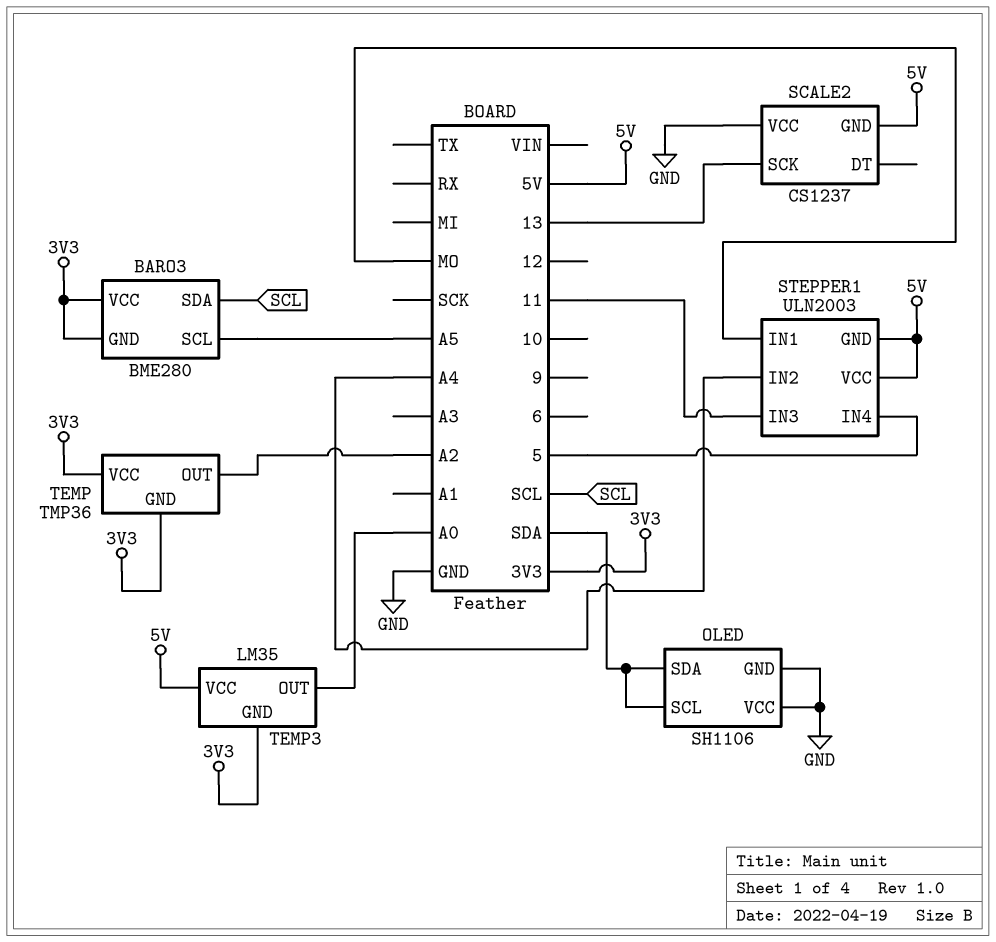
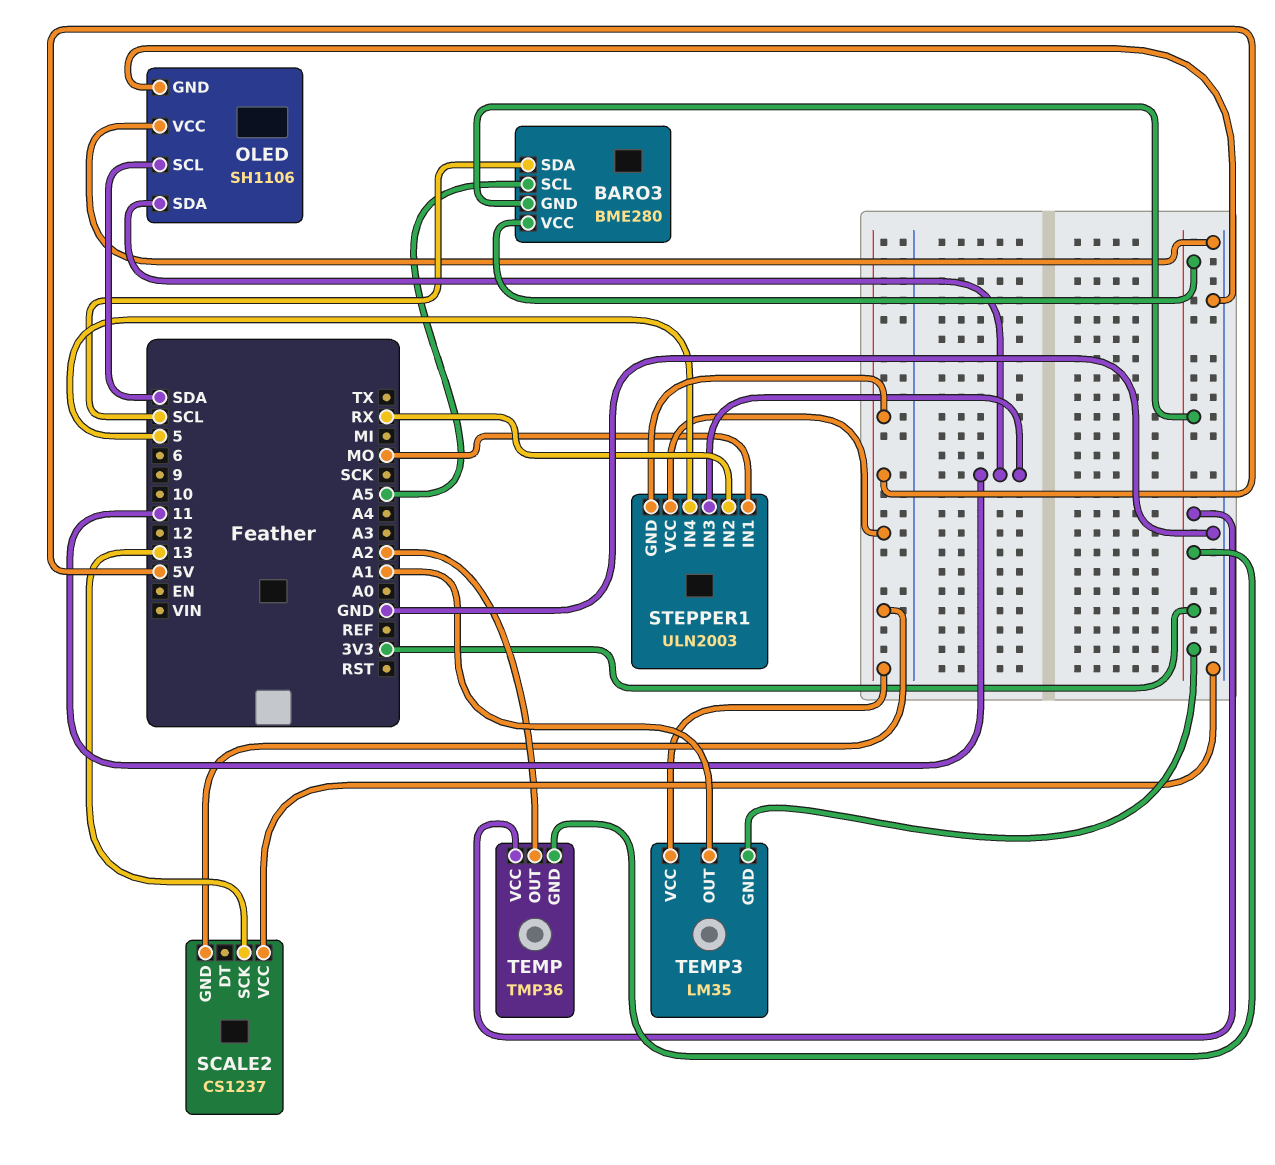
OLED pin SDA: SDA -> 11
STEPPER1 pin IN2: A4 -> RX
TEMP3 pin OUT: A0 -> A1

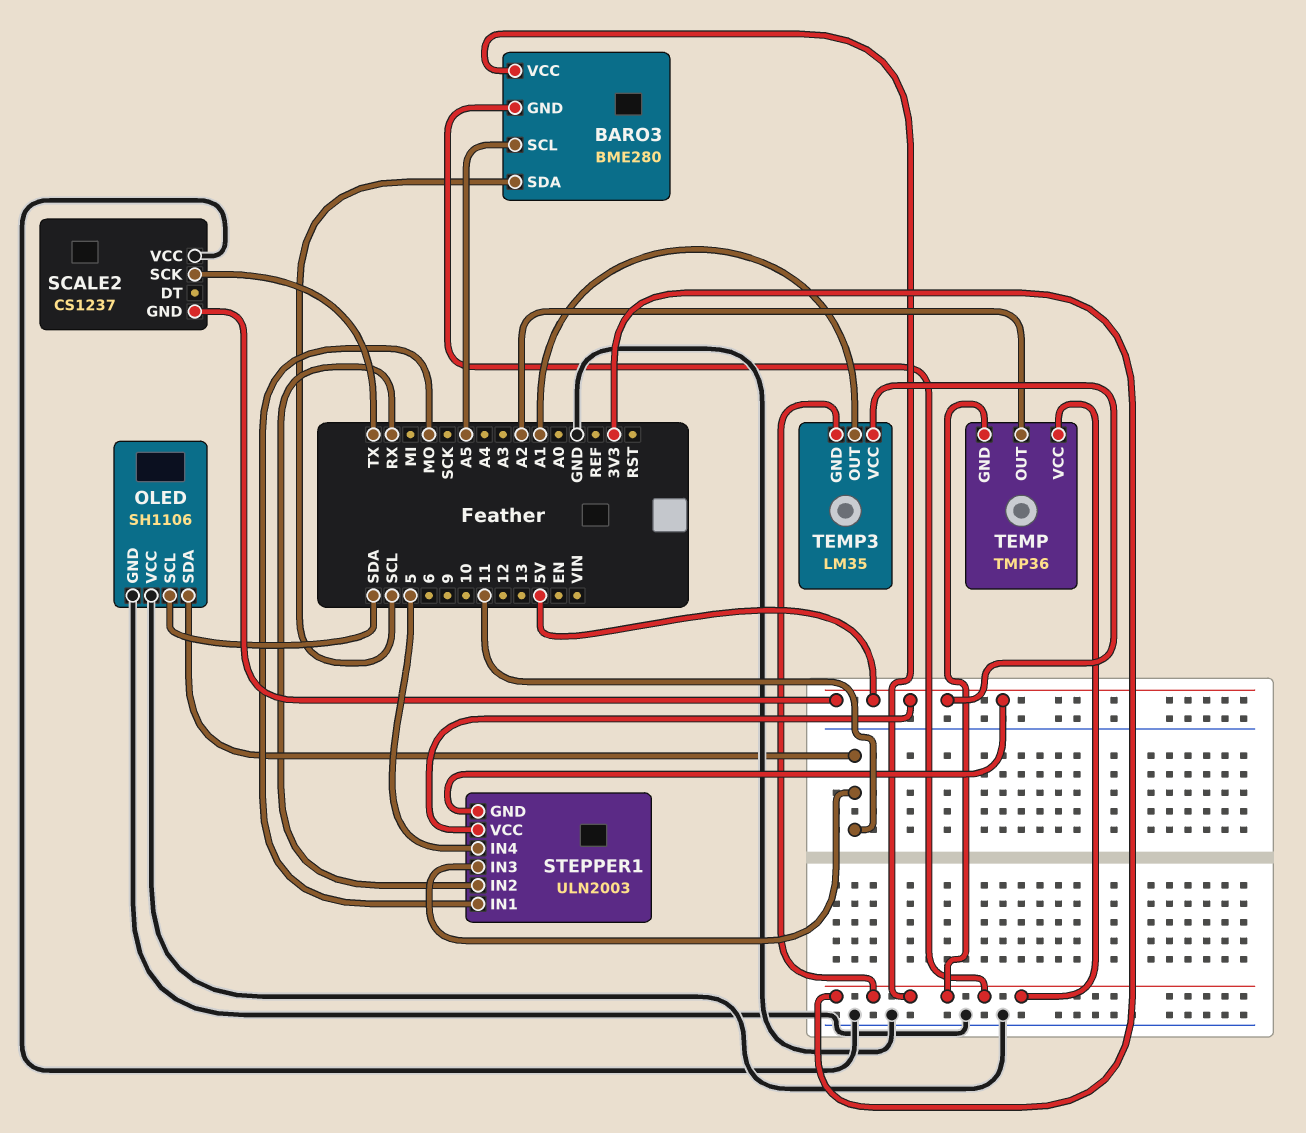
SCALE2 pin SCK: 13 -> TX

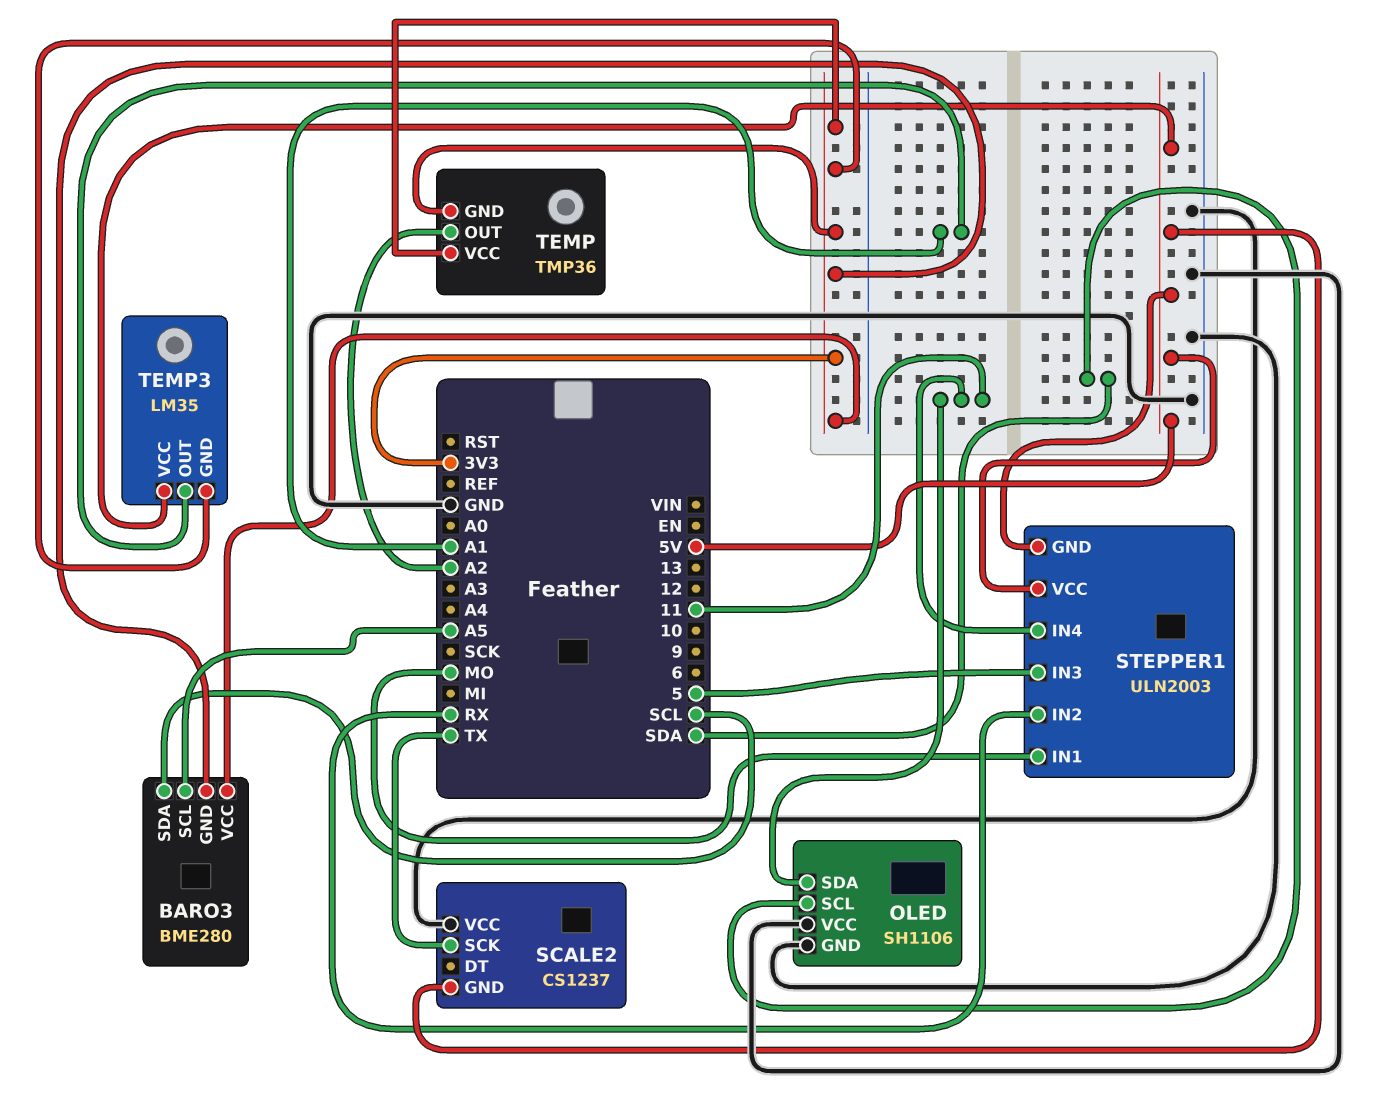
STEPPER1 pin IN3: 11 -> 5
STEPPER1 pin IN4: 5 -> 11

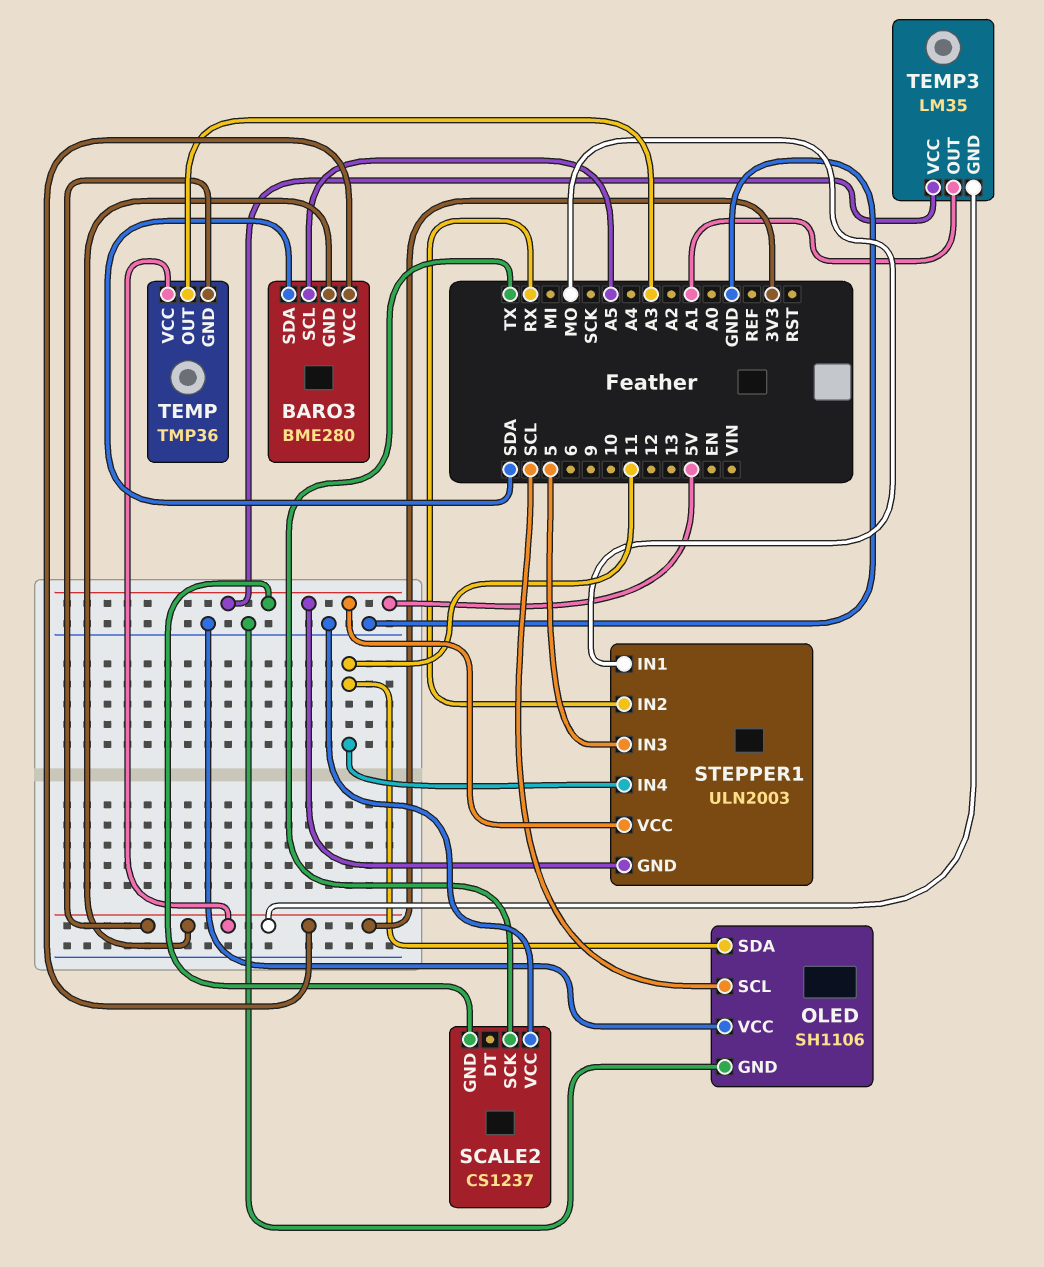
BARO3 pin SDA: SCL -> SDA
OLED pin SCL: SDA -> SCL
TEMP pin OUT: A2 -> A3

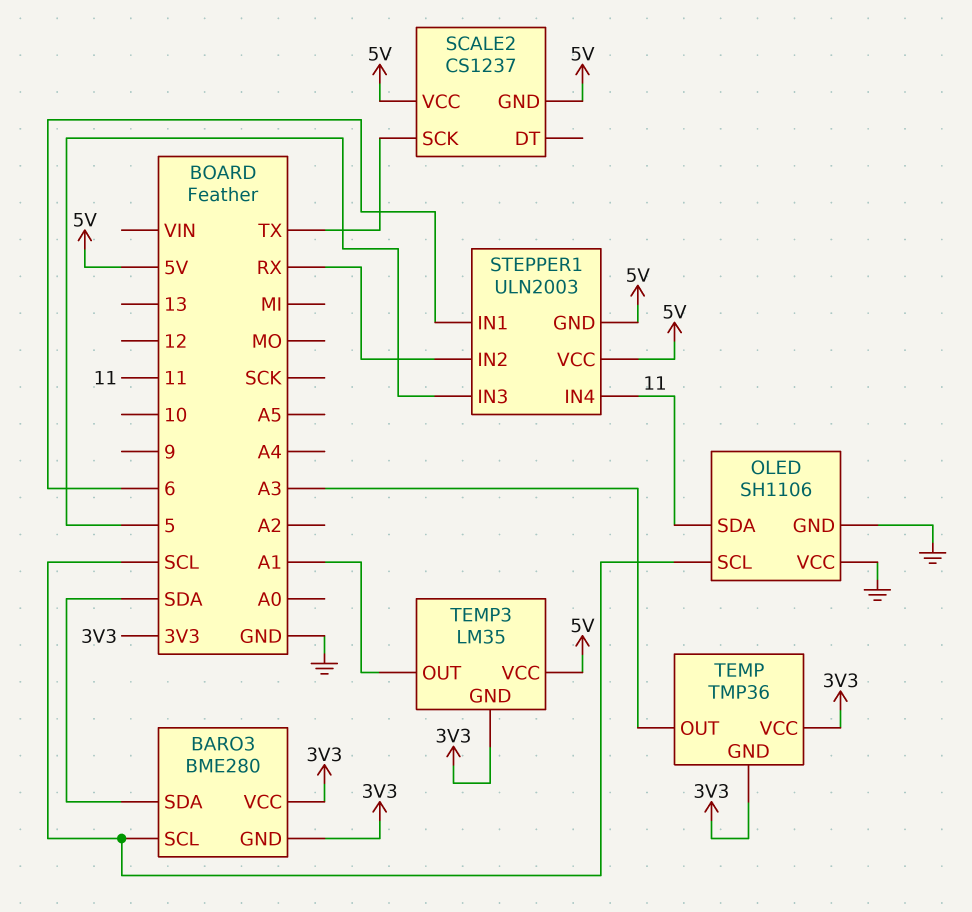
BARO3 pin SCL: A5 -> SCL
SCALE2 pin VCC: GND -> 5V
STEPPER1 pin IN1: MO -> 6

